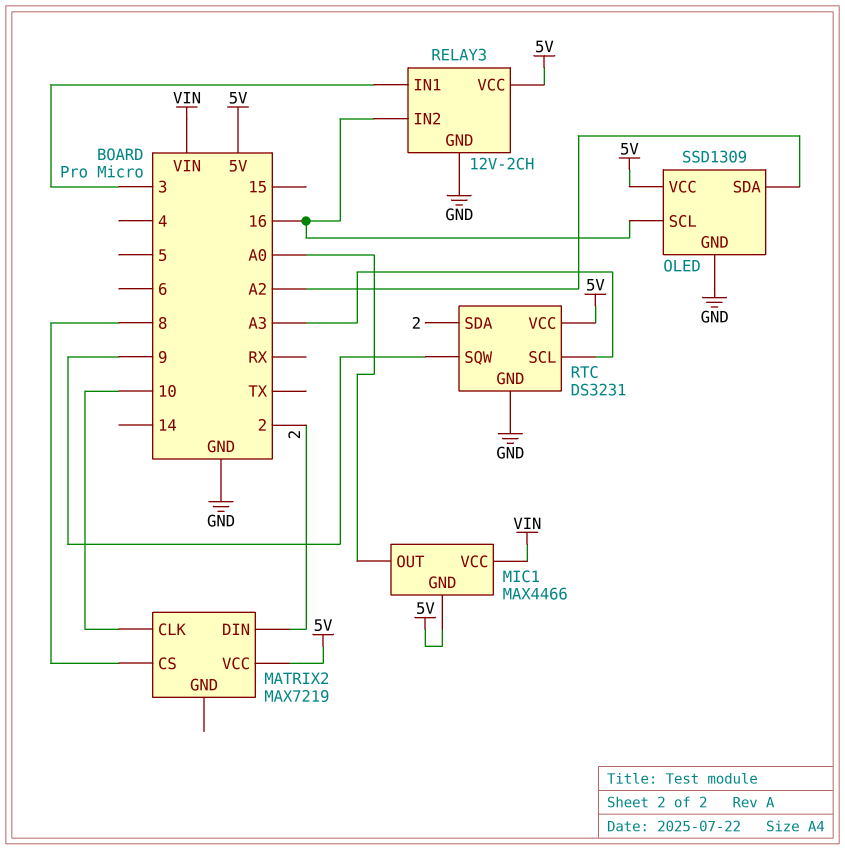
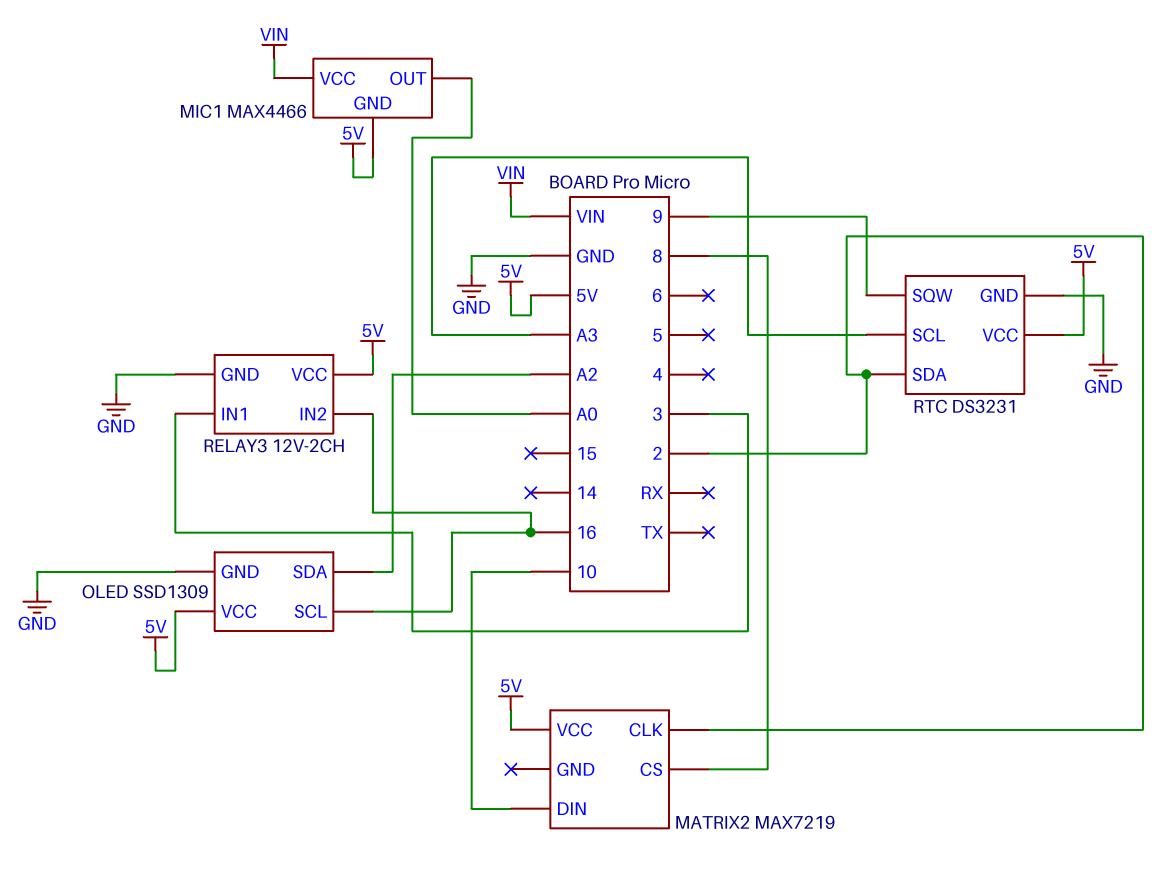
MATRIX2 pin CLK: 10 -> 2
MATRIX2 pin DIN: 2 -> 10

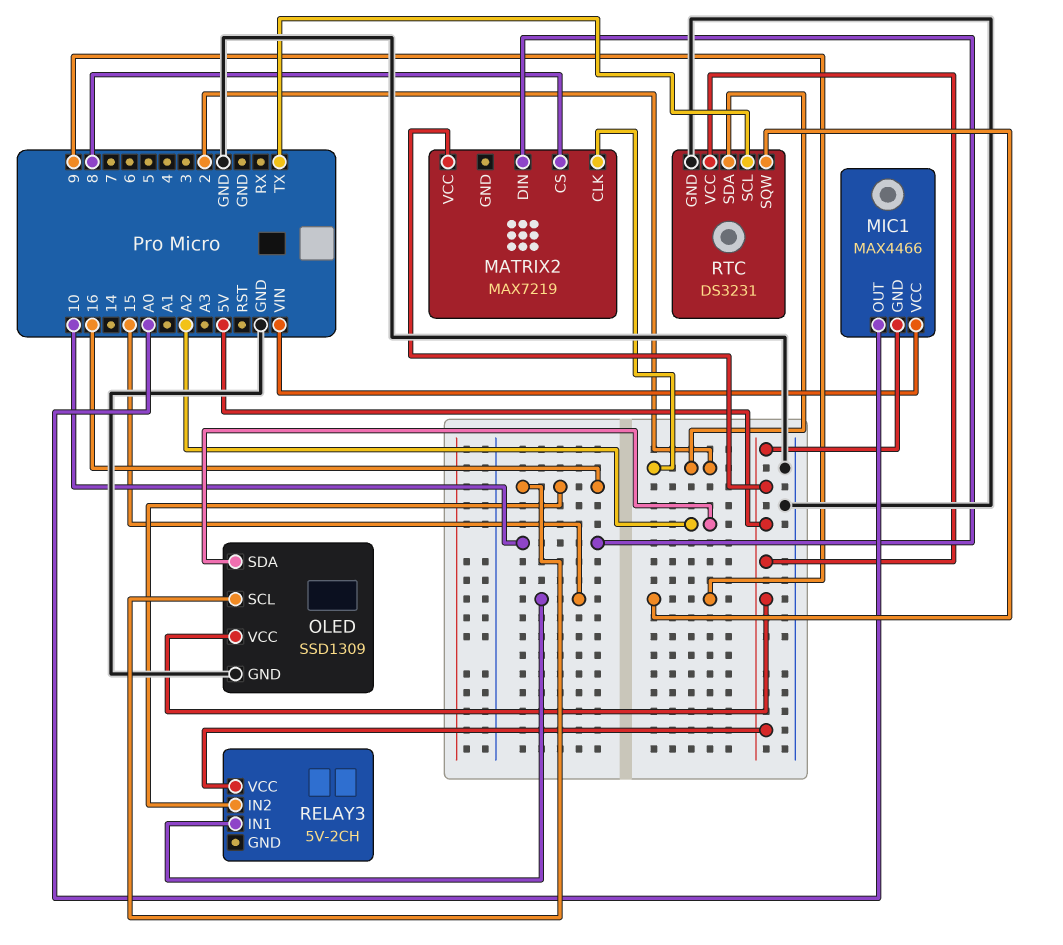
RELAY3: 12V-2CH -> 5V-2CH
RELAY3 pin GND: GND -> none
RELAY3 pin IN1: 3 -> 15
RTC pin SCL: A3 -> TX

